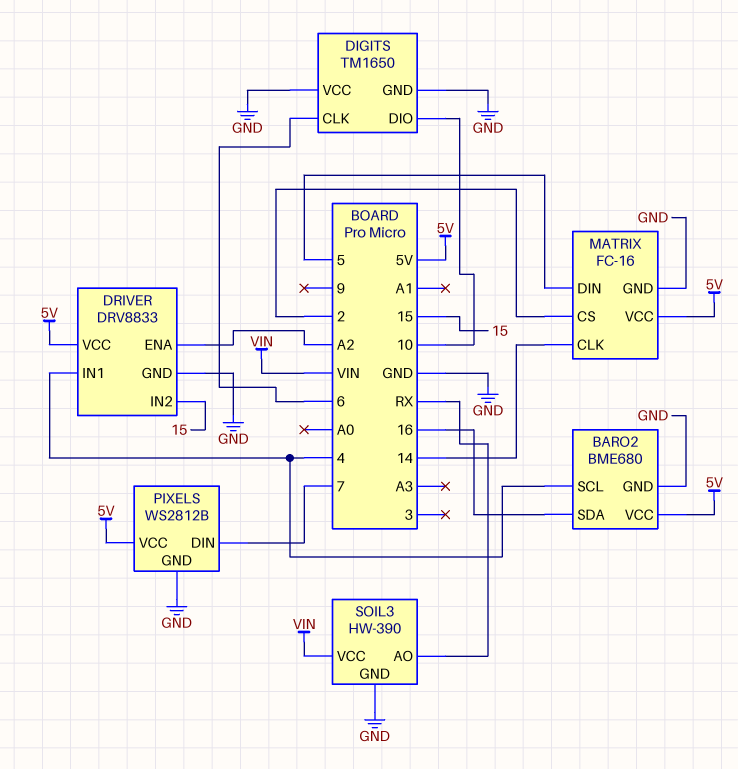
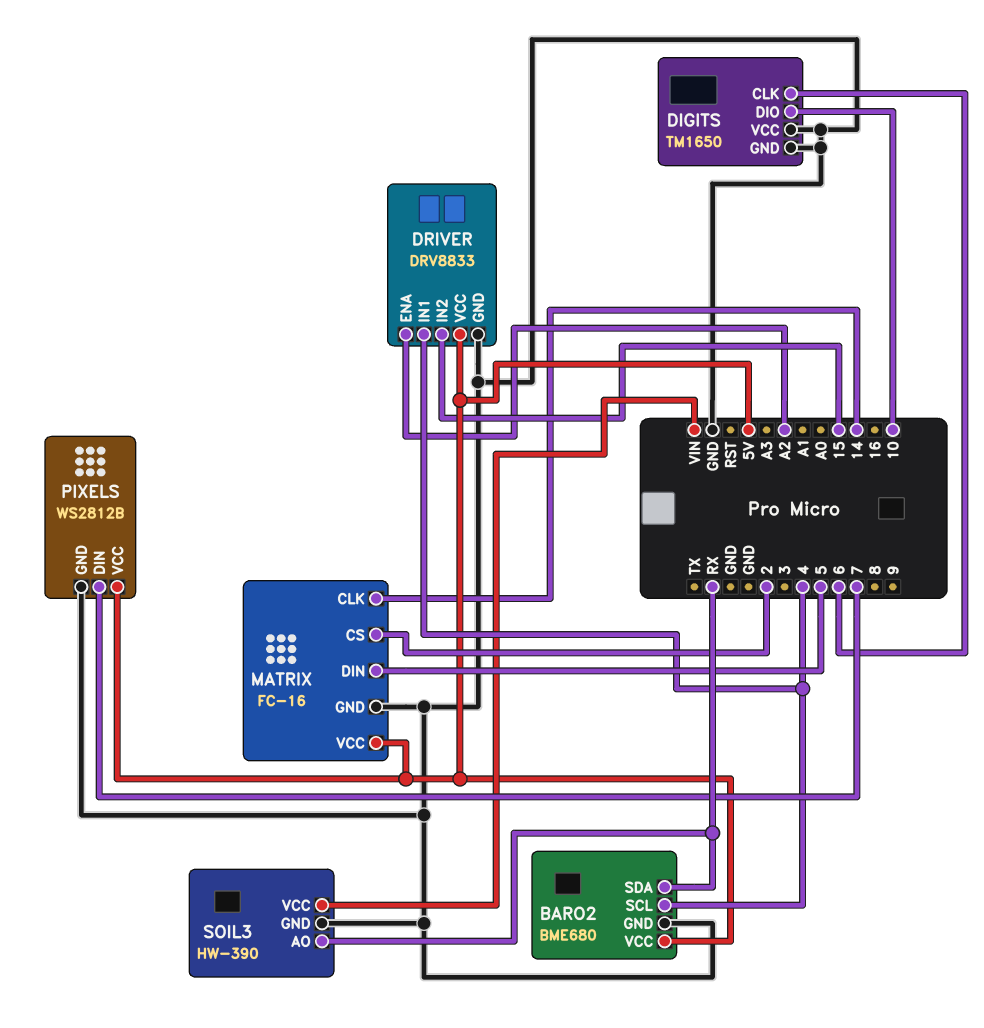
BARO2 pin SDA: 16 -> RX

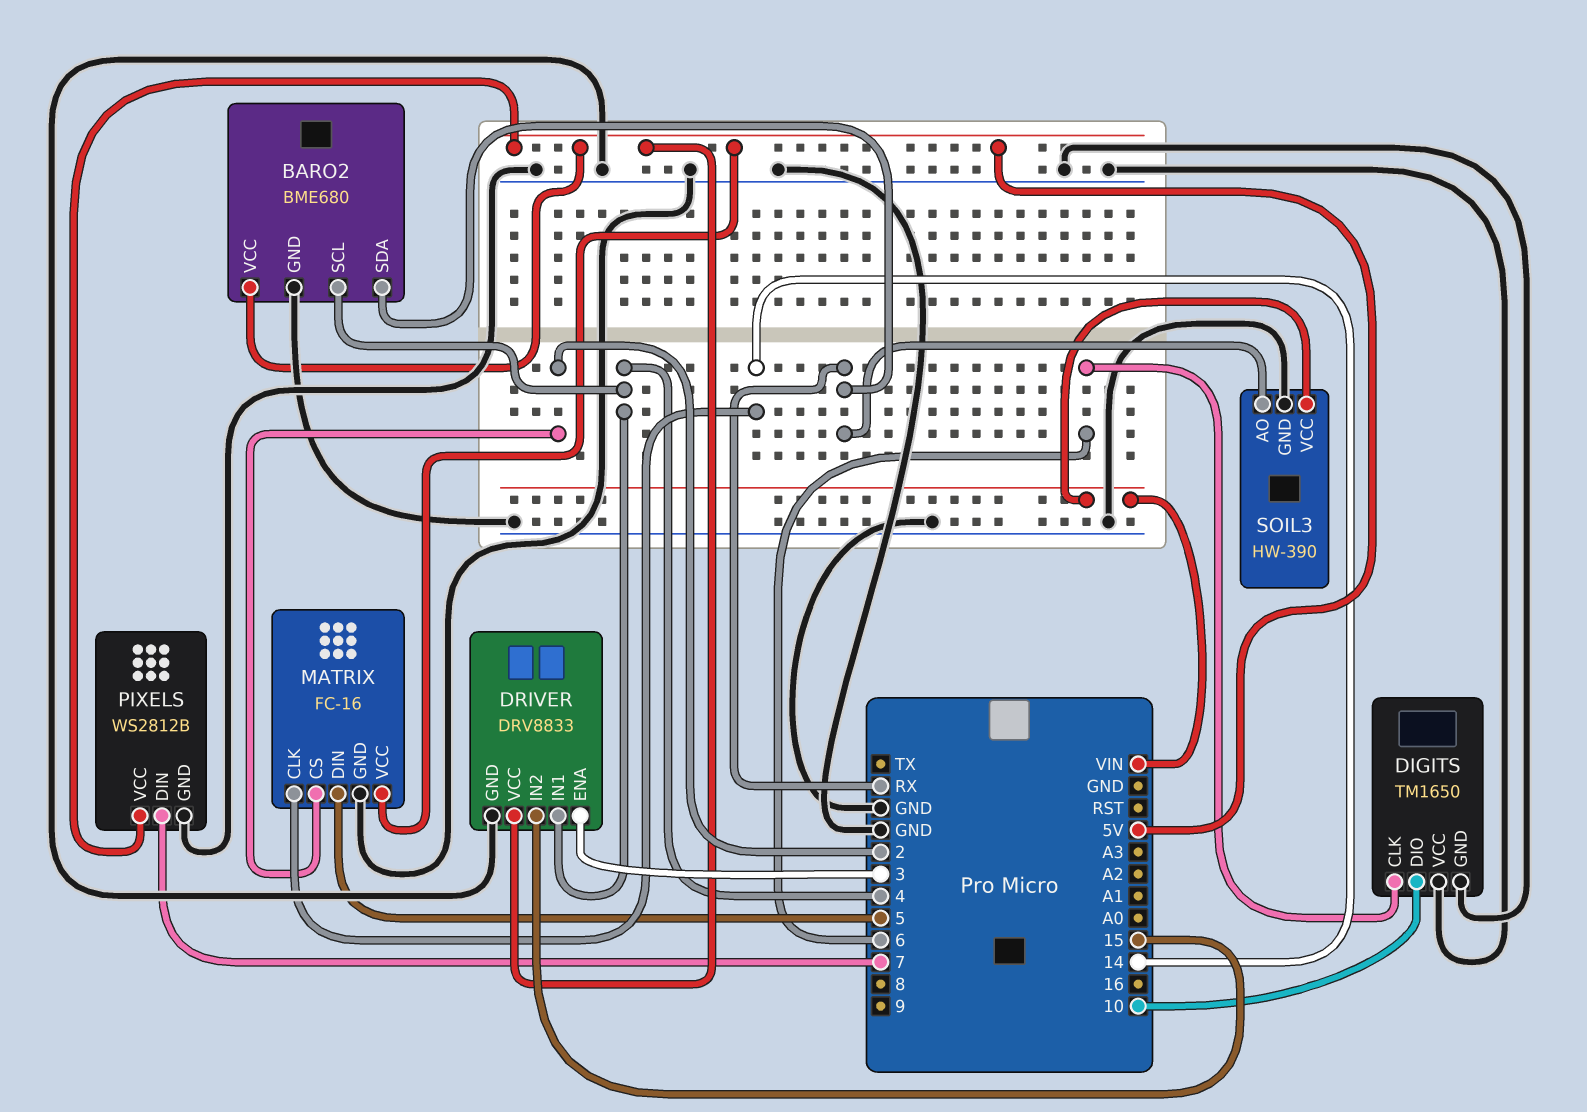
DRIVER pin ENA: A2 -> 3

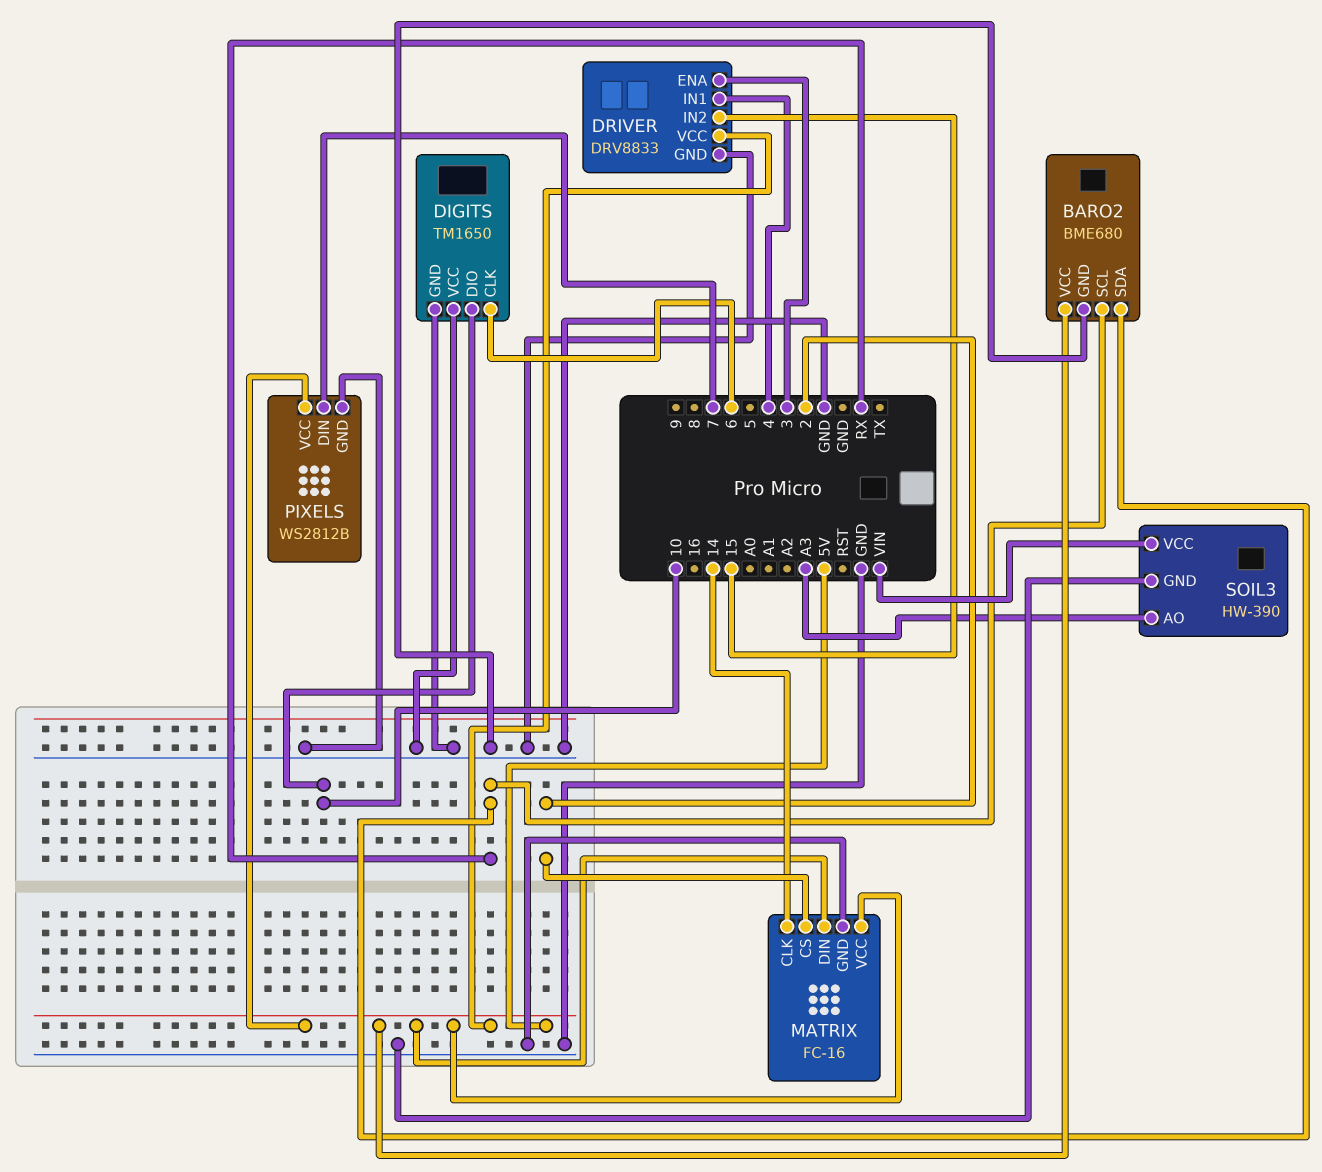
BARO2 pin SCL: 4 -> RX
MATRIX pin DIN: 5 -> 5V
SOIL3 pin AO: RX -> A3

